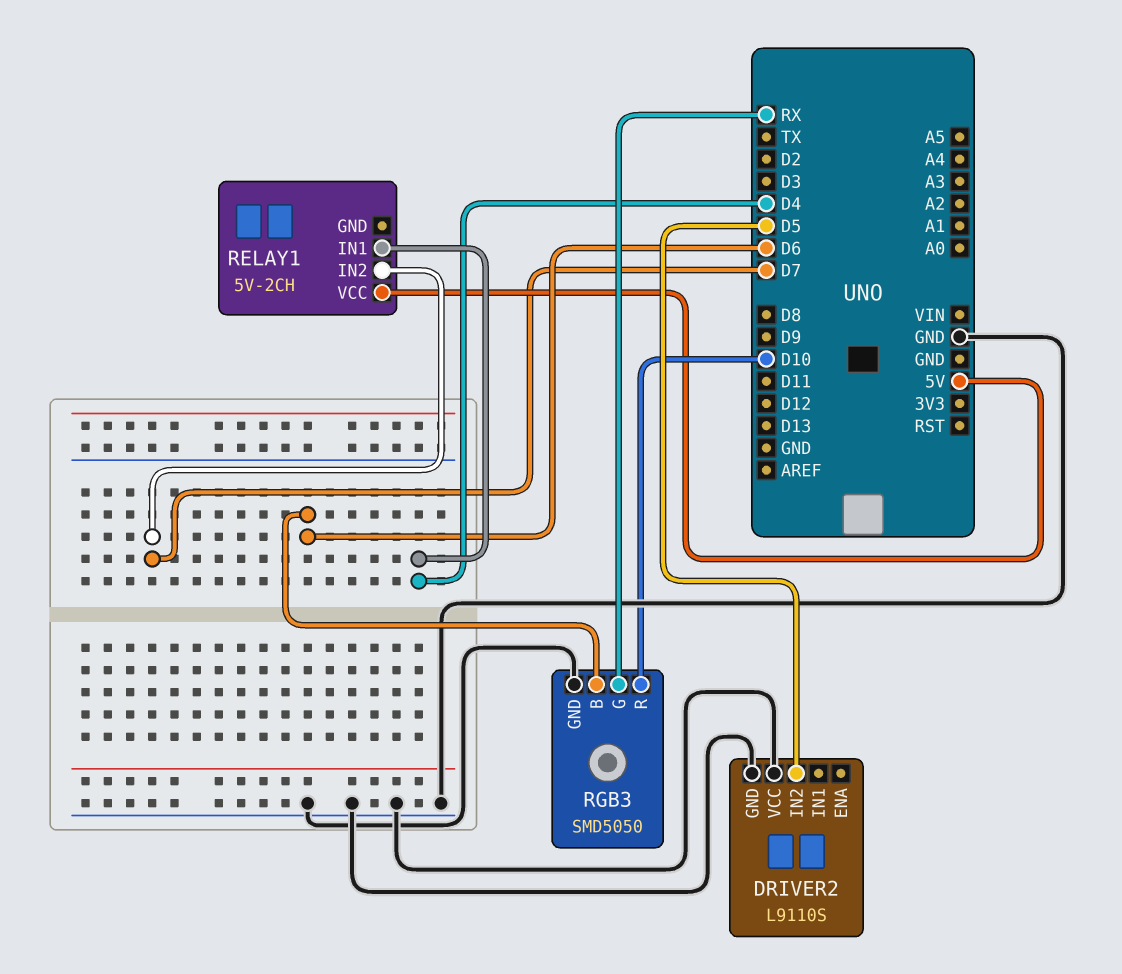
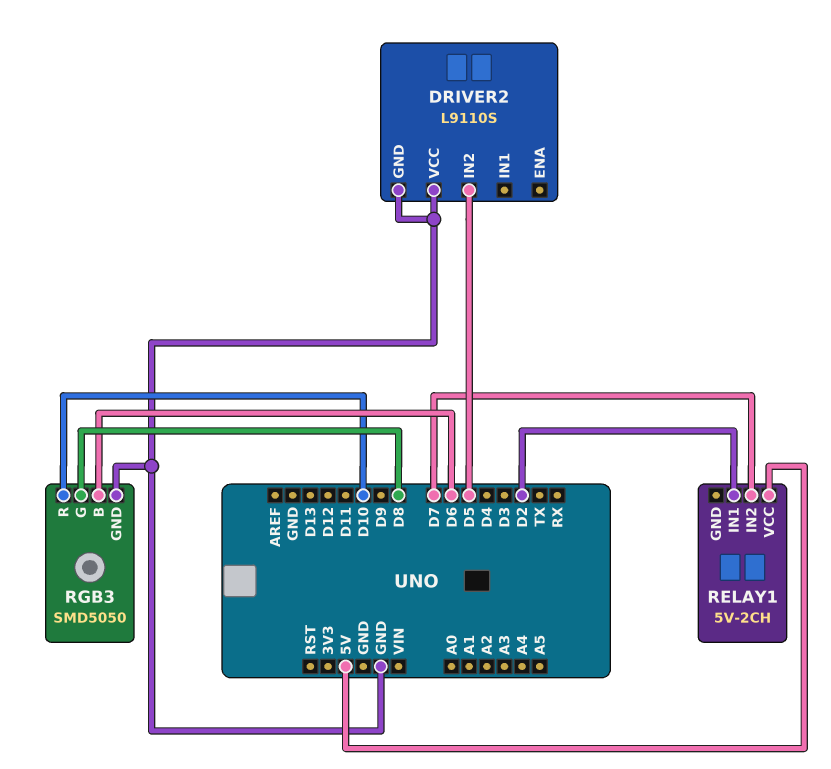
RELAY1 pin IN1: D4 -> D2
RGB3 pin G: RX -> D8

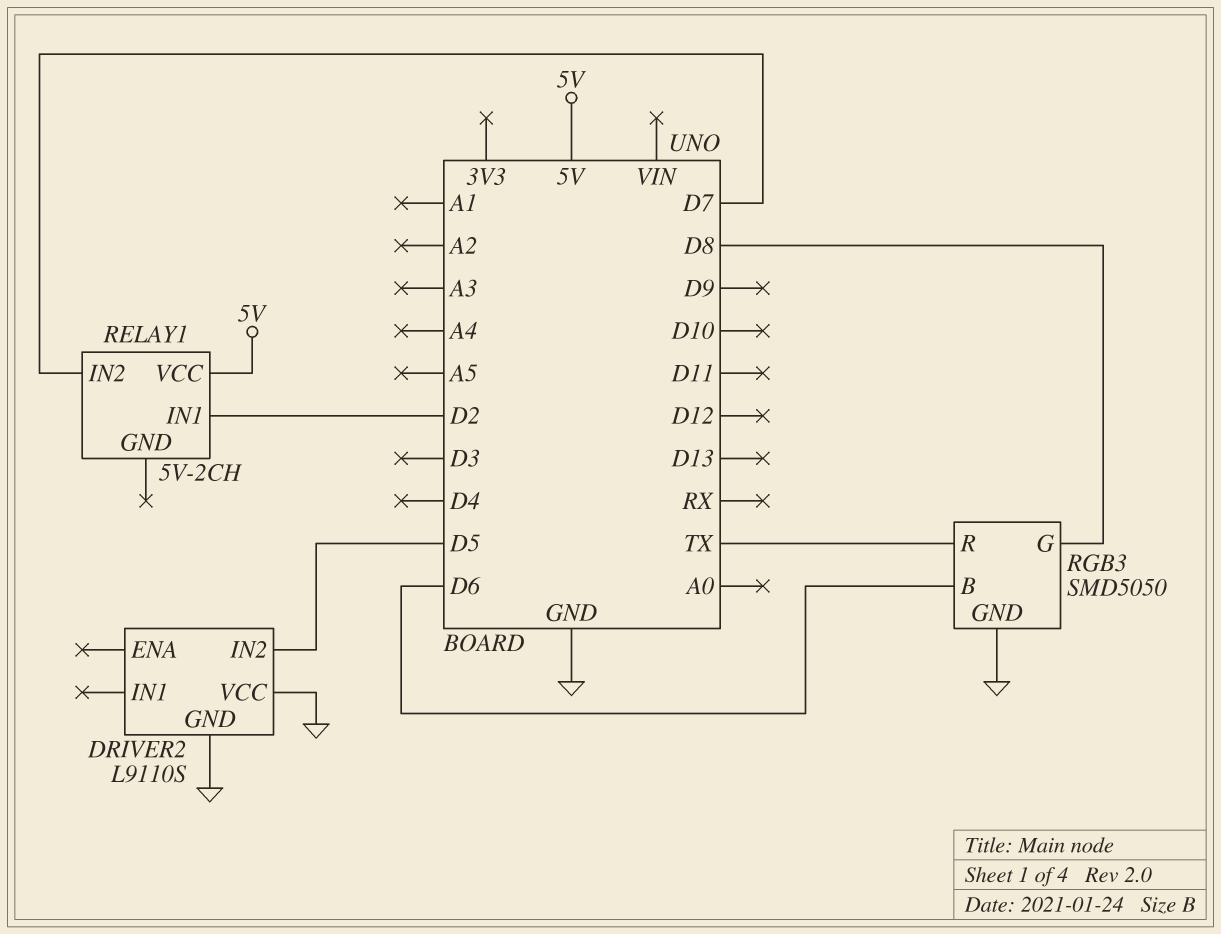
RGB3 pin R: D10 -> TX

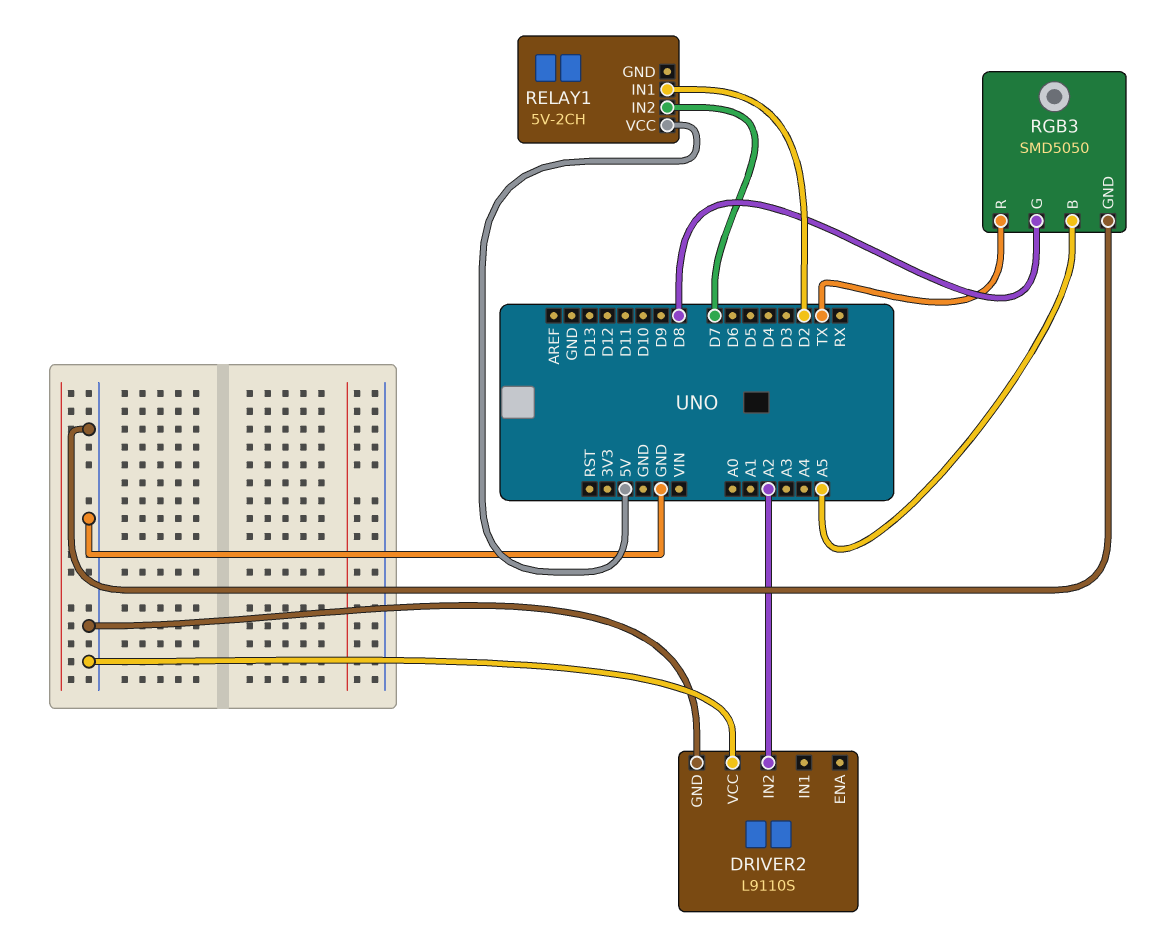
DRIVER2 pin IN2: D5 -> A2
RGB3 pin B: D6 -> A5

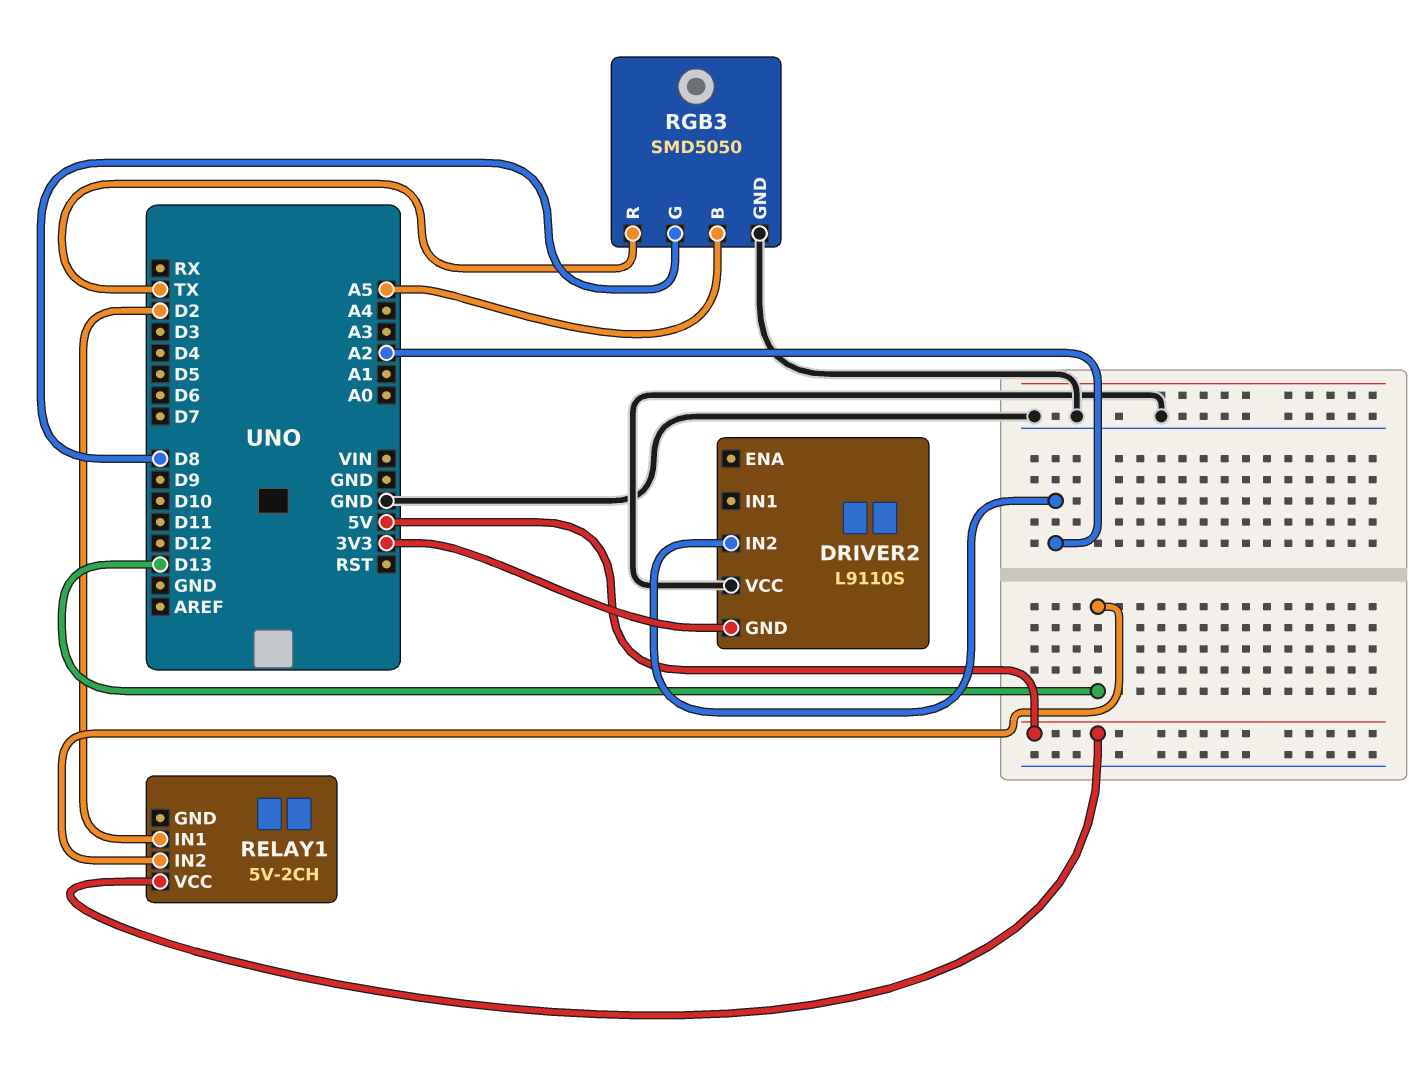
DRIVER2 pin GND: GND -> 3V3
RELAY1 pin IN2: D7 -> D13

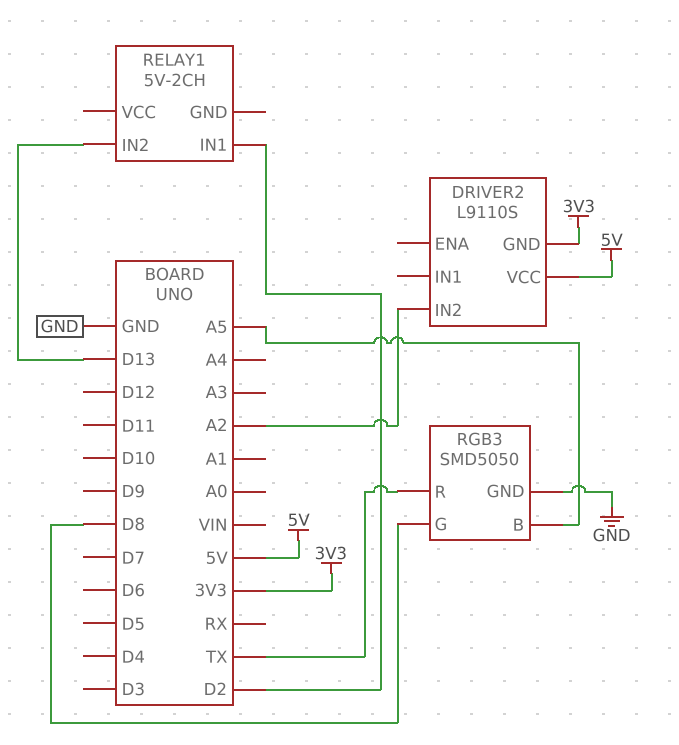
DRIVER2 pin VCC: GND -> 5V
RELAY1 pin VCC: 5V -> none

